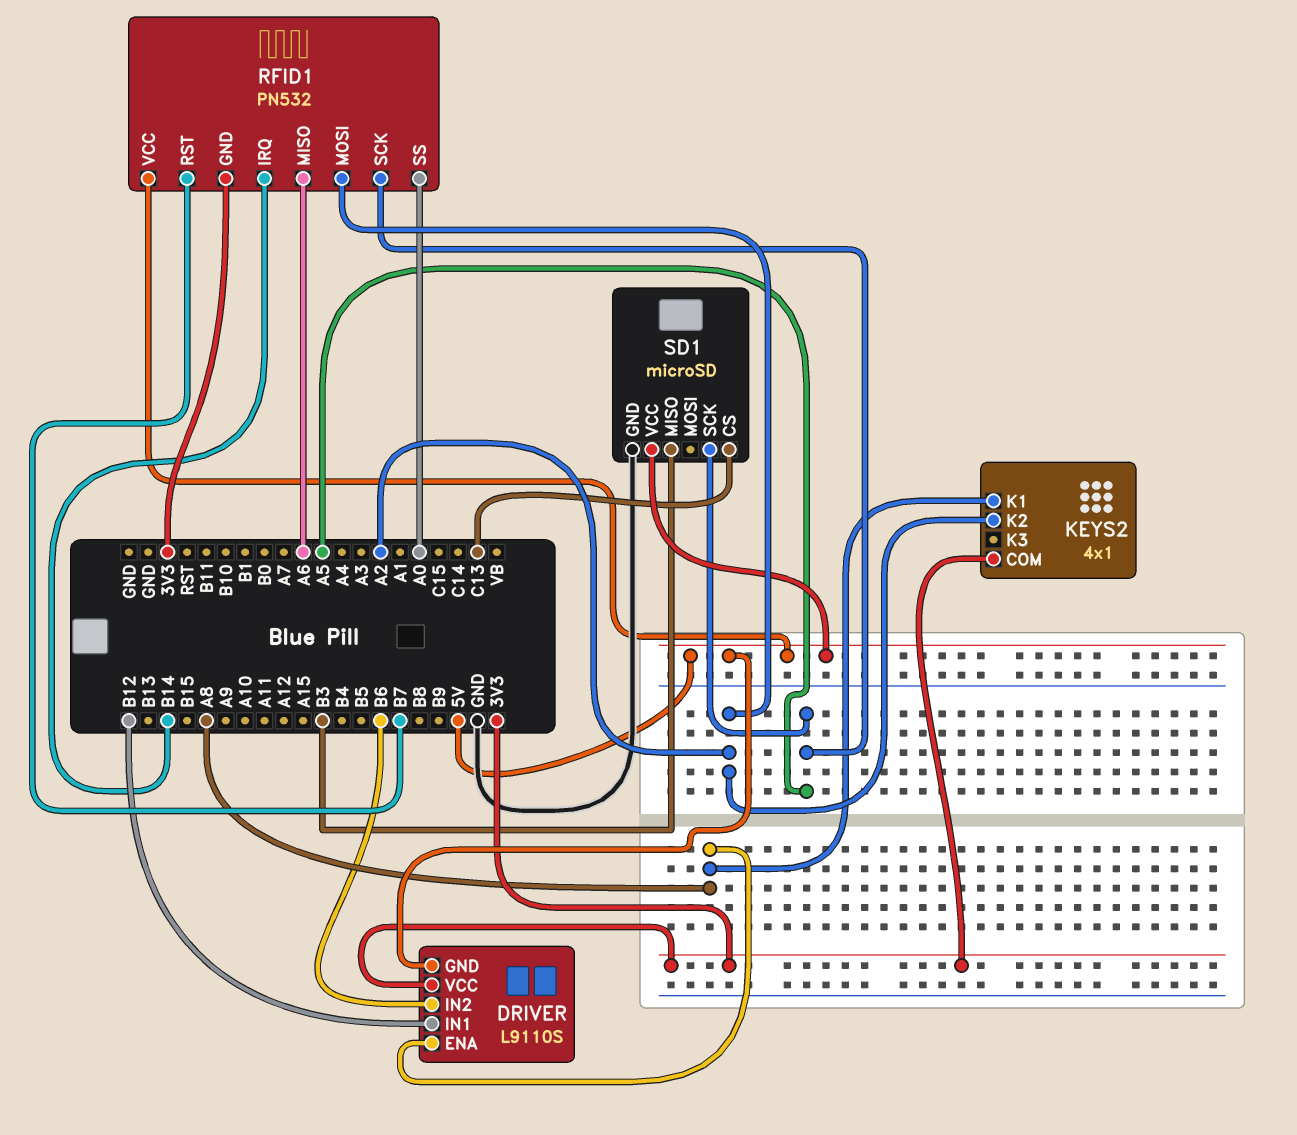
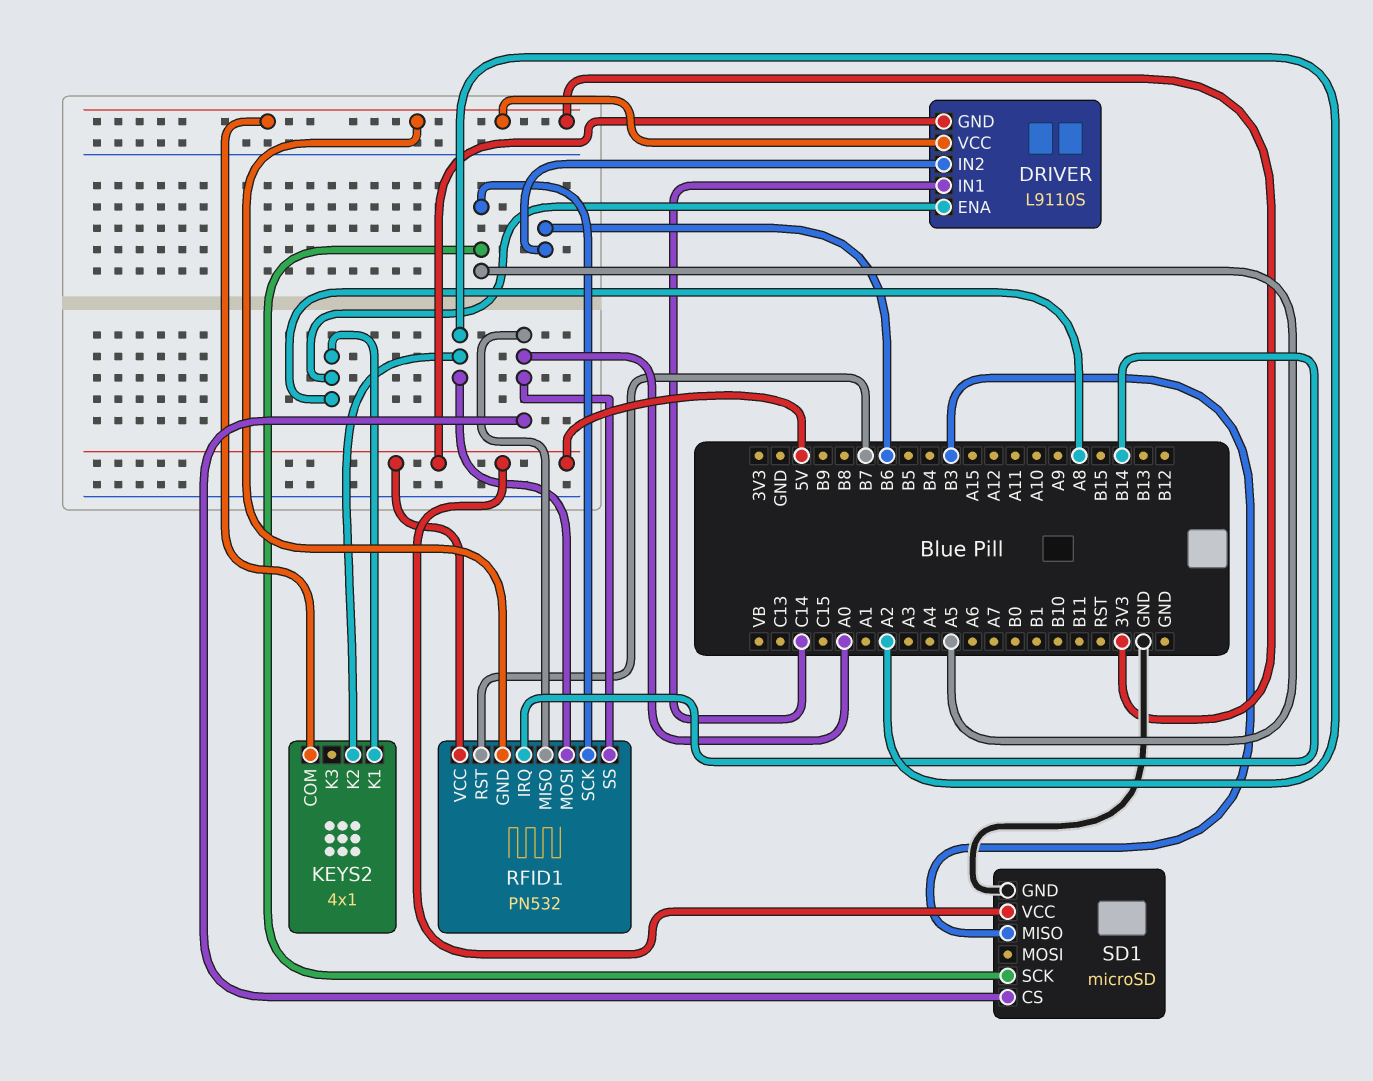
DRIVER pin IN1: B12 -> C14
RFID1 pin MISO: A6 -> A0
SD1 pin CS: C13 -> A0

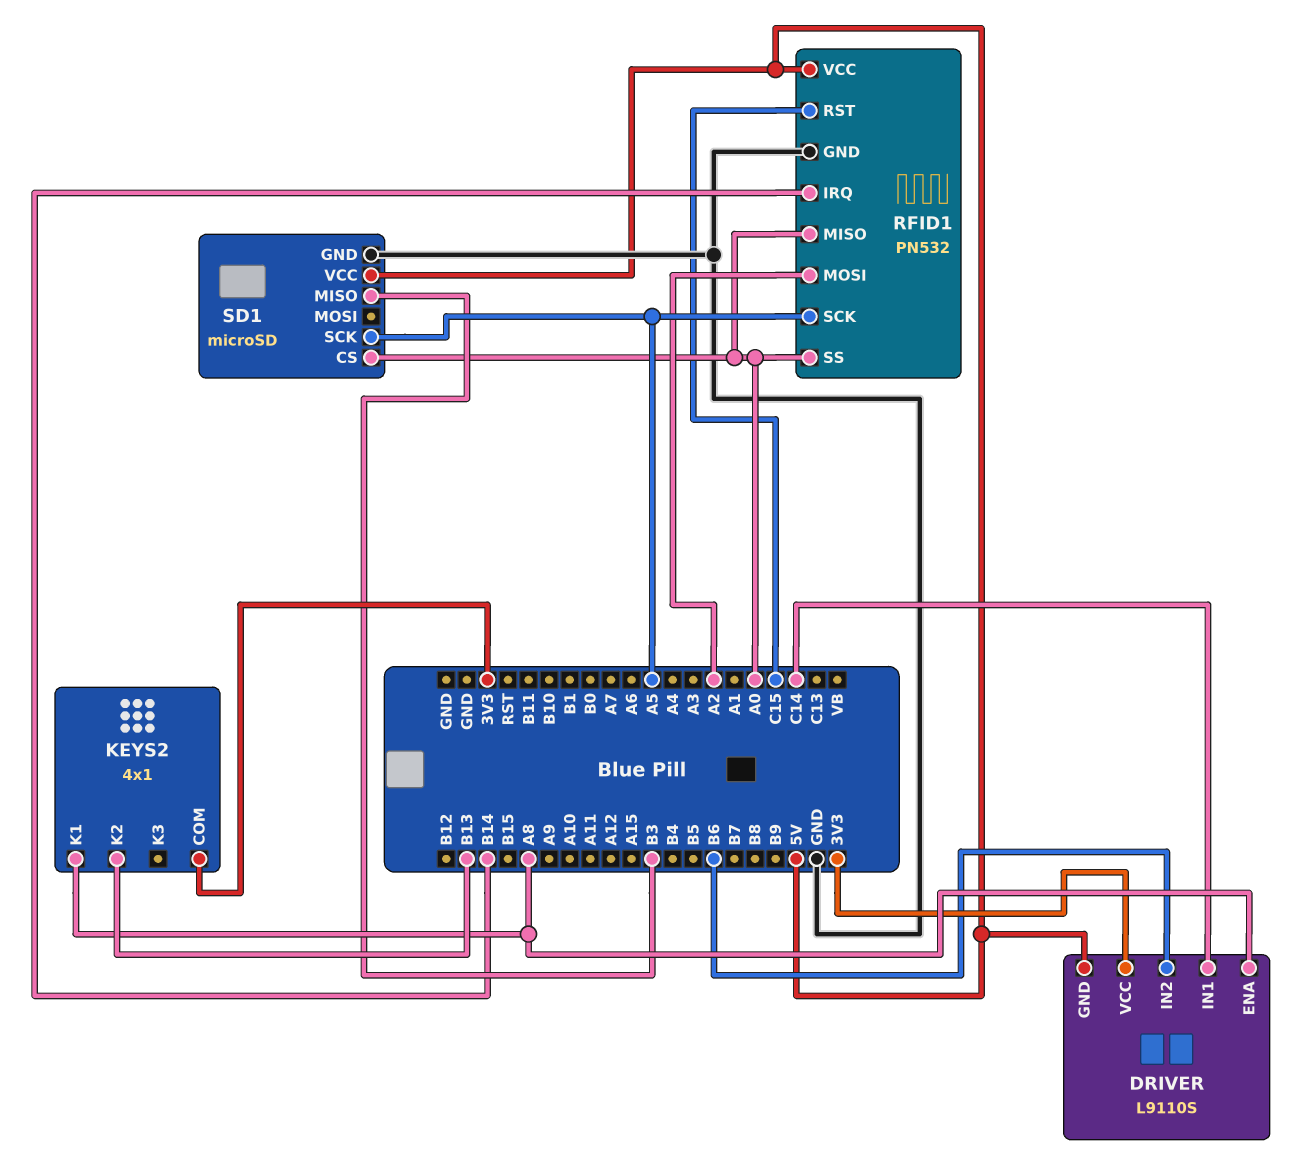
KEYS2 pin K2: A2 -> B13
RFID1 pin GND: 3V3 -> GND
RFID1 pin RST: B7 -> C15

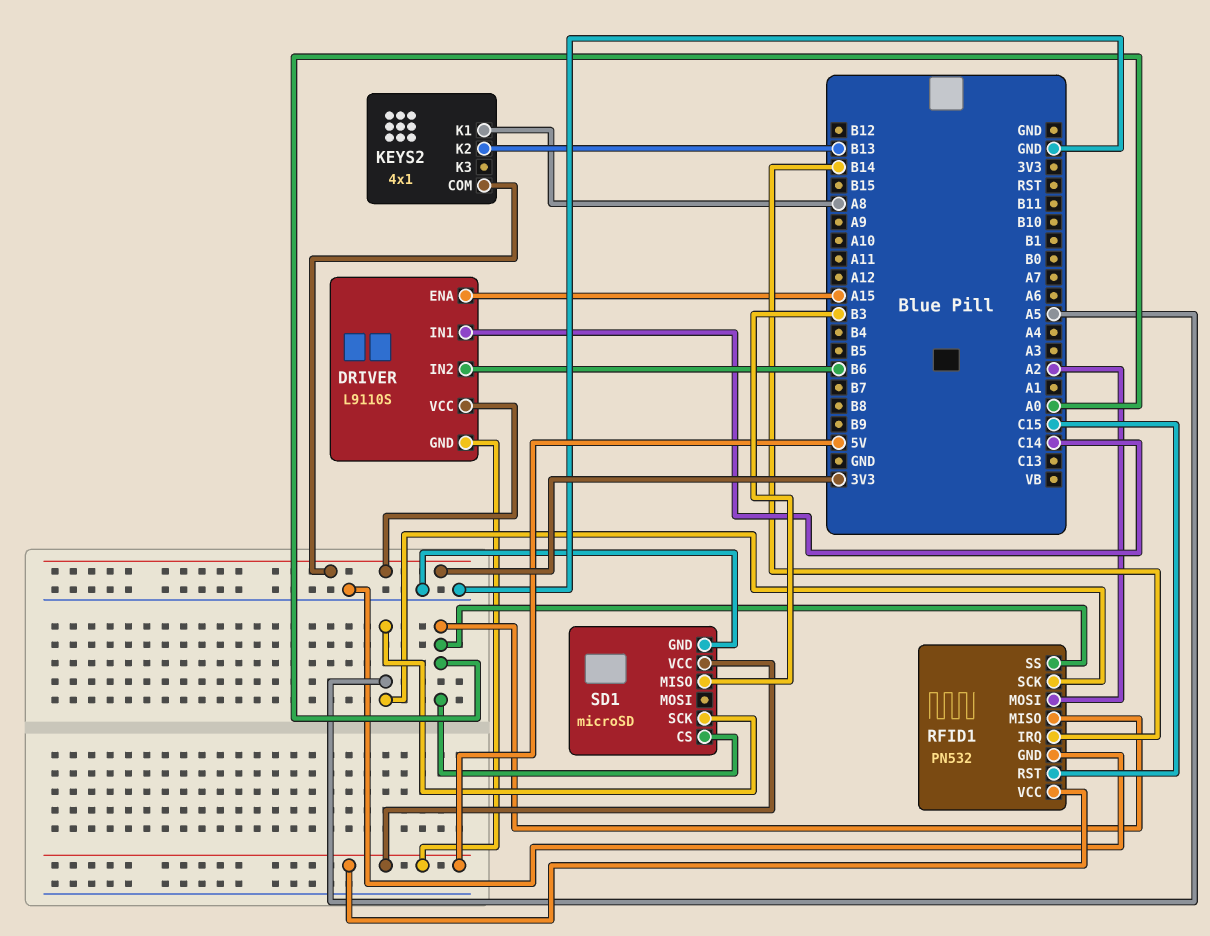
DRIVER pin ENA: A8 -> A15

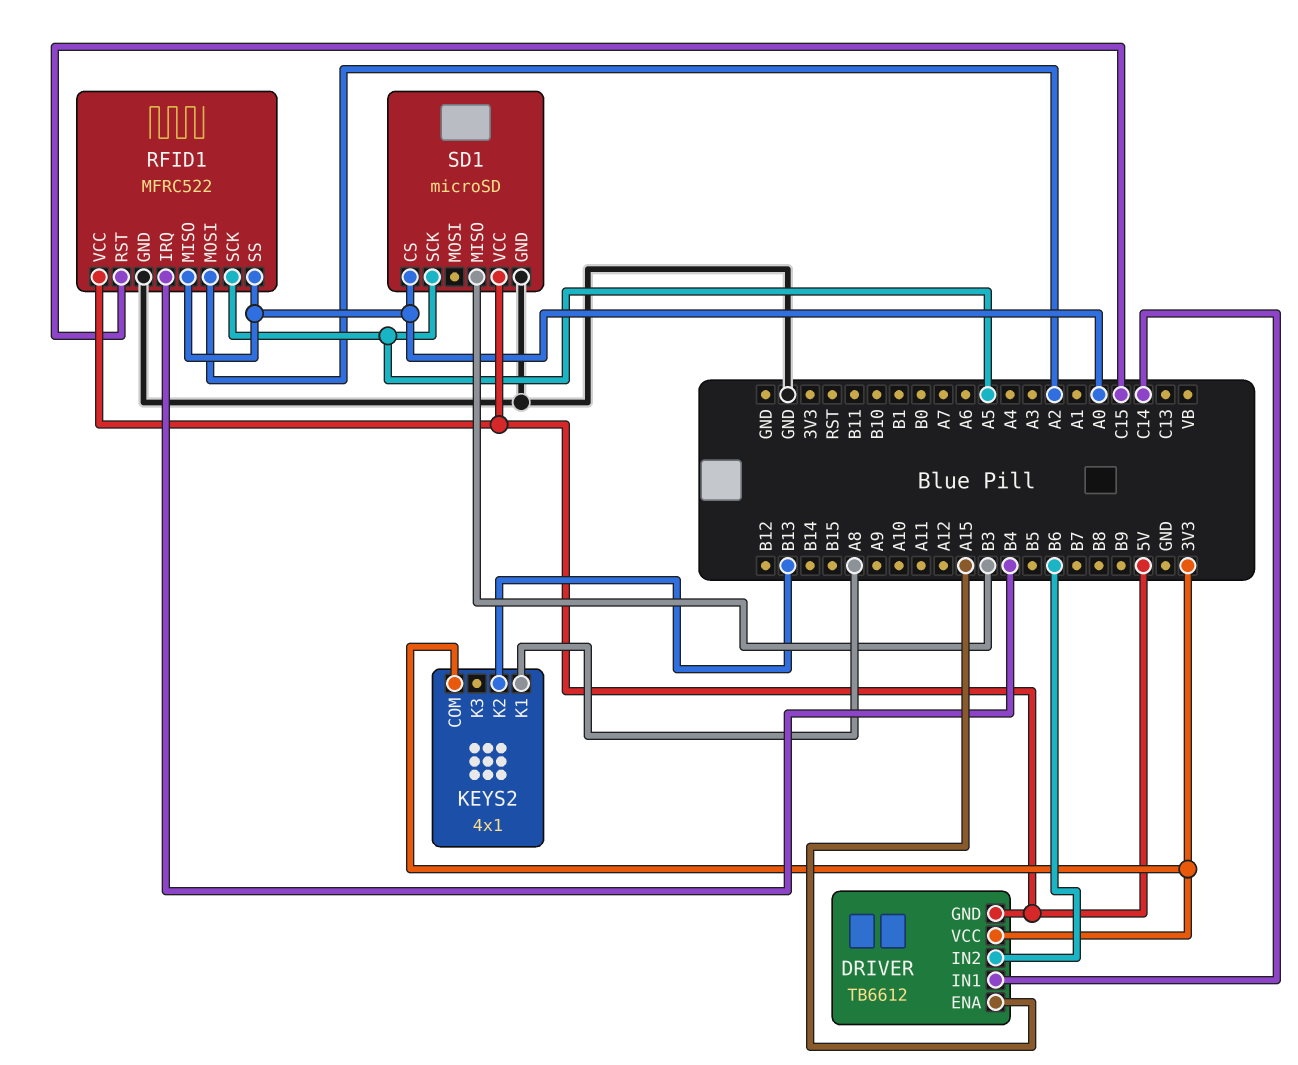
DRIVER: L9110S -> TB6612
RFID1: PN532 -> MFRC522
RFID1 pin IRQ: B14 -> B4

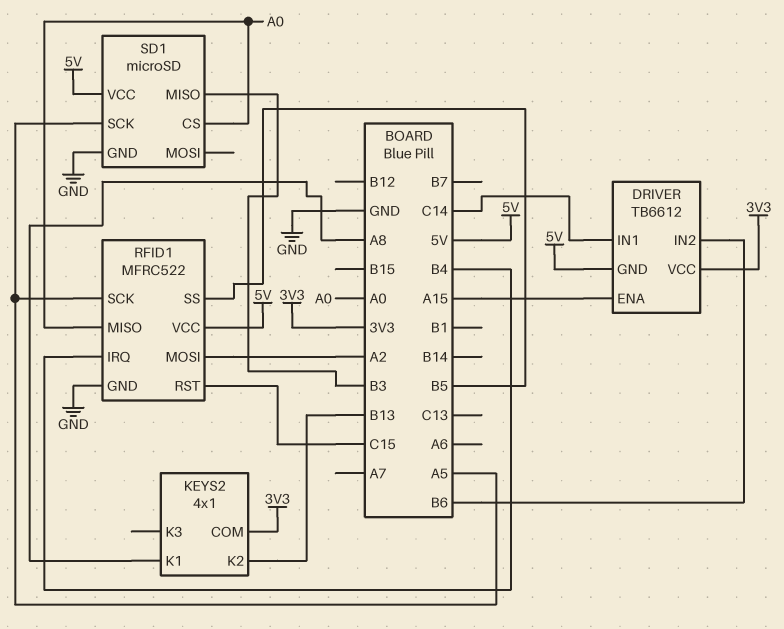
RFID1 pin SS: A0 -> B5

